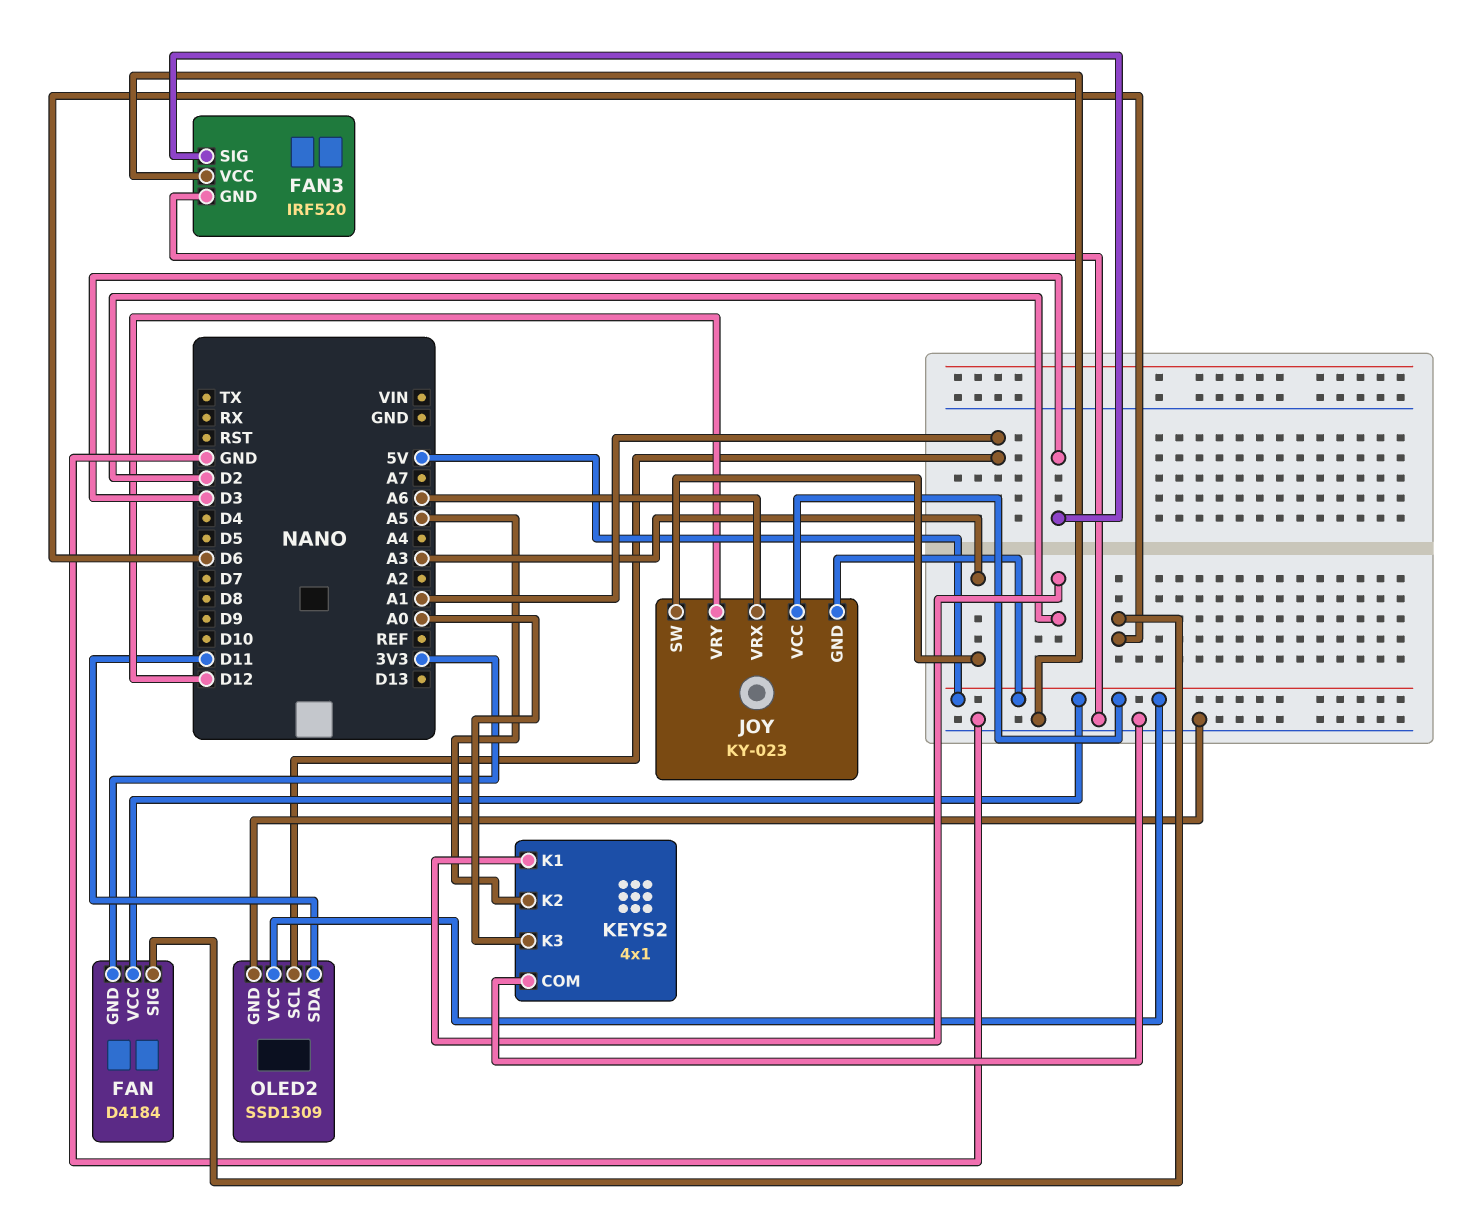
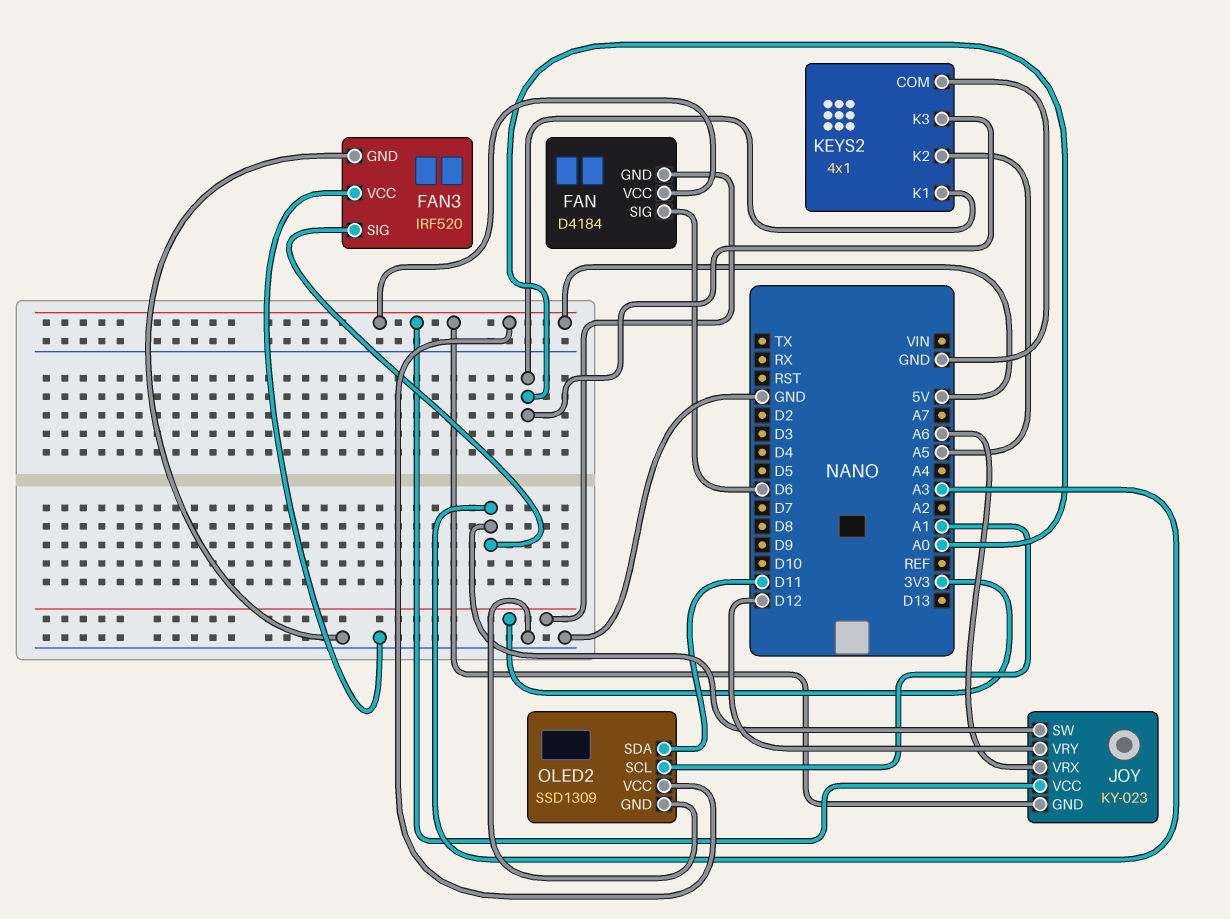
FAN3 pin SIG: D3 -> A3
KEYS2 pin K1: D2 -> A0

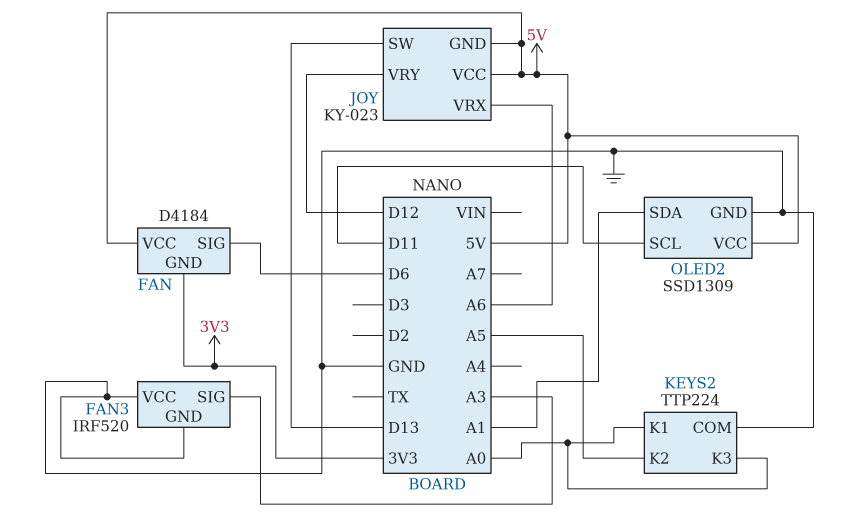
JOY pin SW: A3 -> D13
KEYS2: 4x1 -> TTP224
OLED2 pin SCL: A1 -> D11
OLED2 pin SDA: D11 -> A1

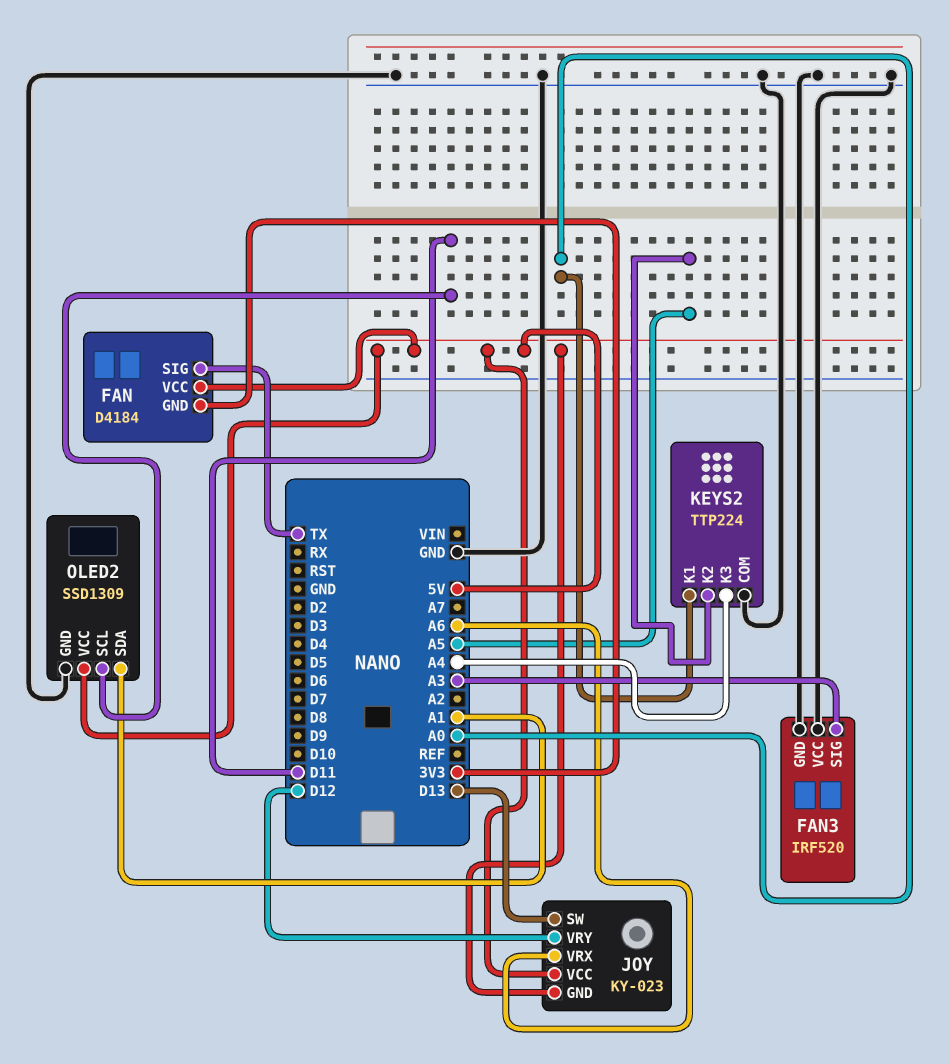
FAN pin SIG: D6 -> TX
KEYS2 pin K3: A0 -> A4

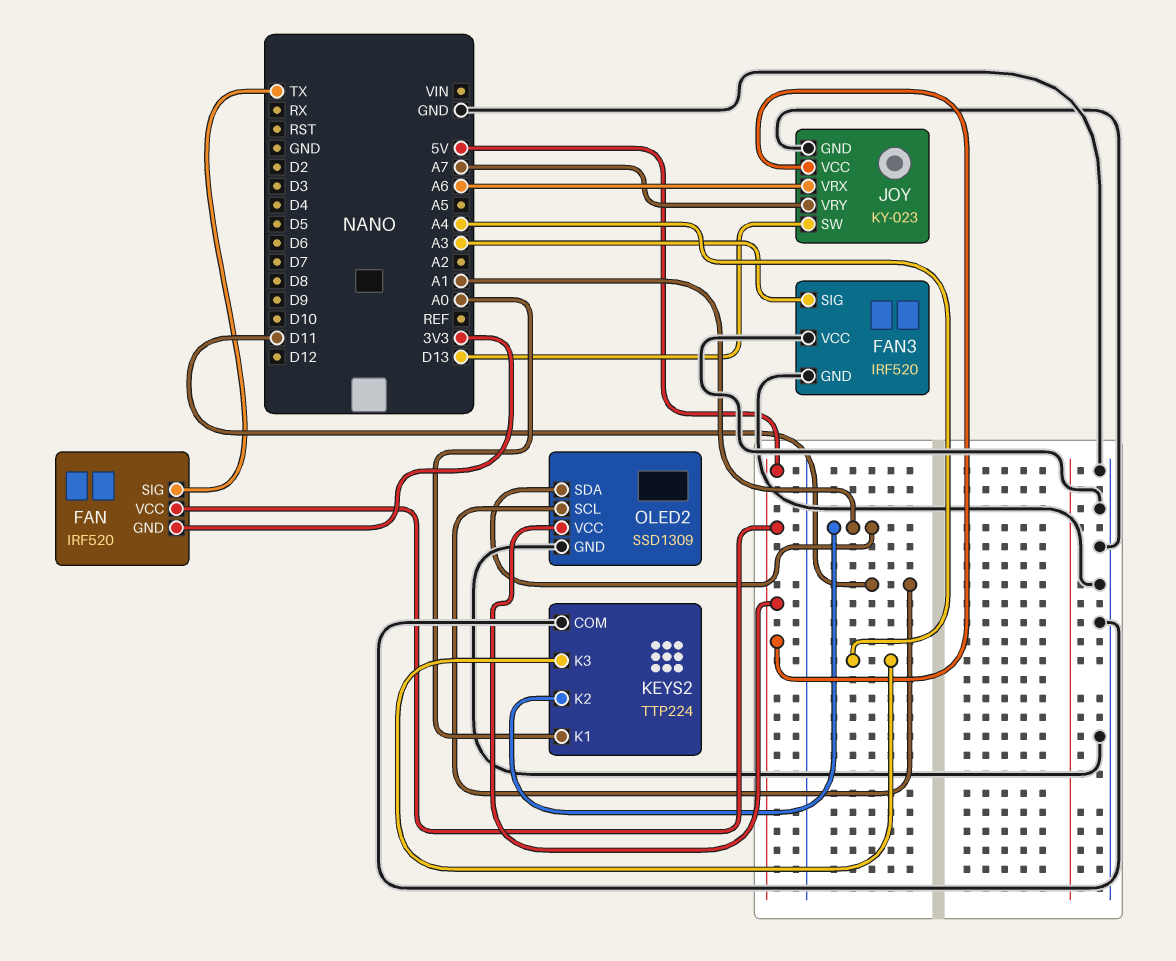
FAN: D4184 -> IRF520
JOY pin GND: 5V -> GND
JOY pin VRY: D12 -> A7
KEYS2 pin K2: A5 -> A1

